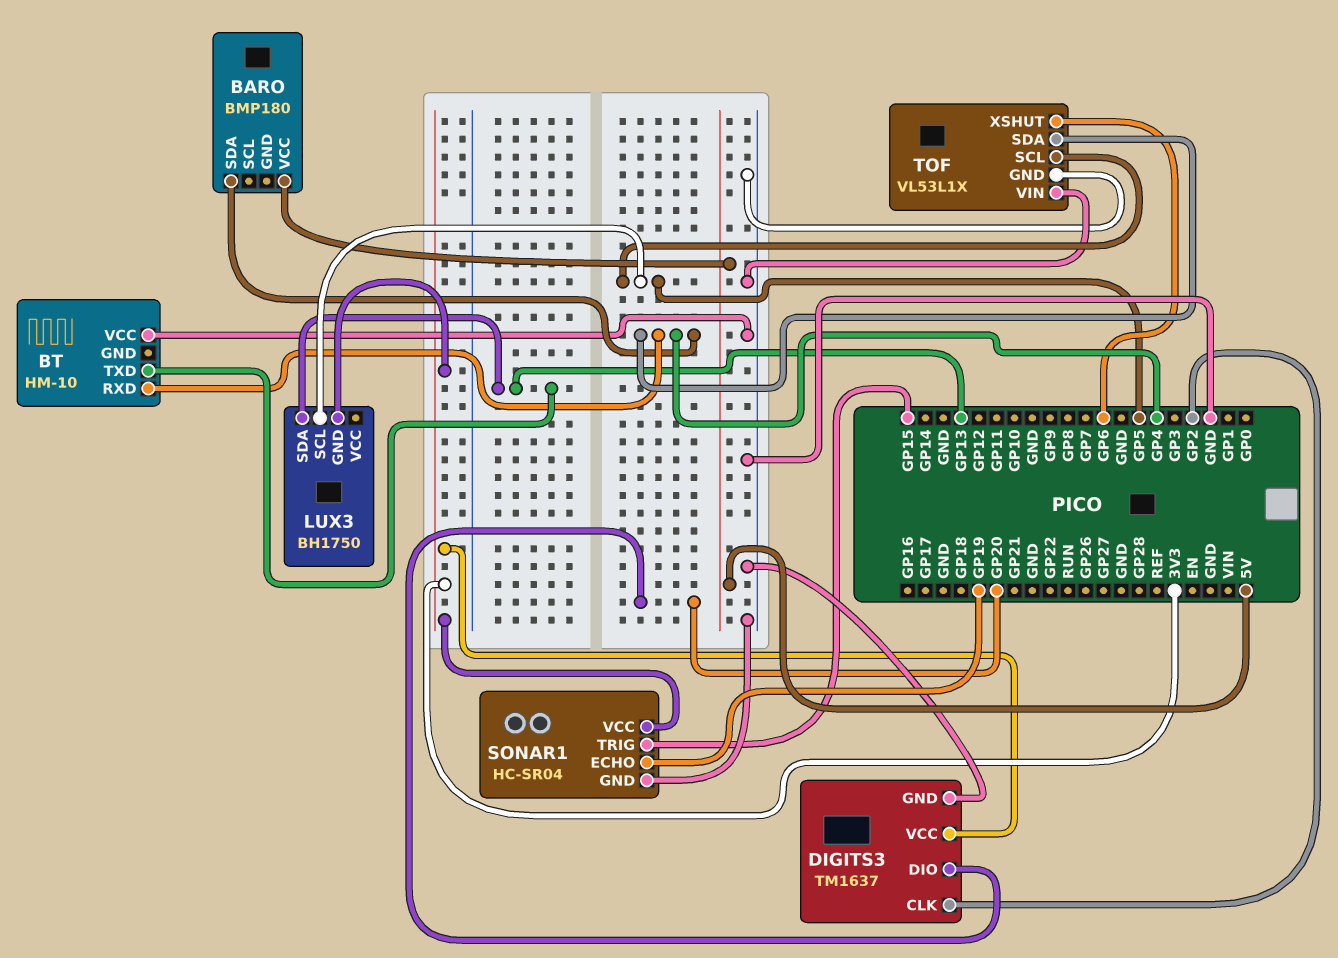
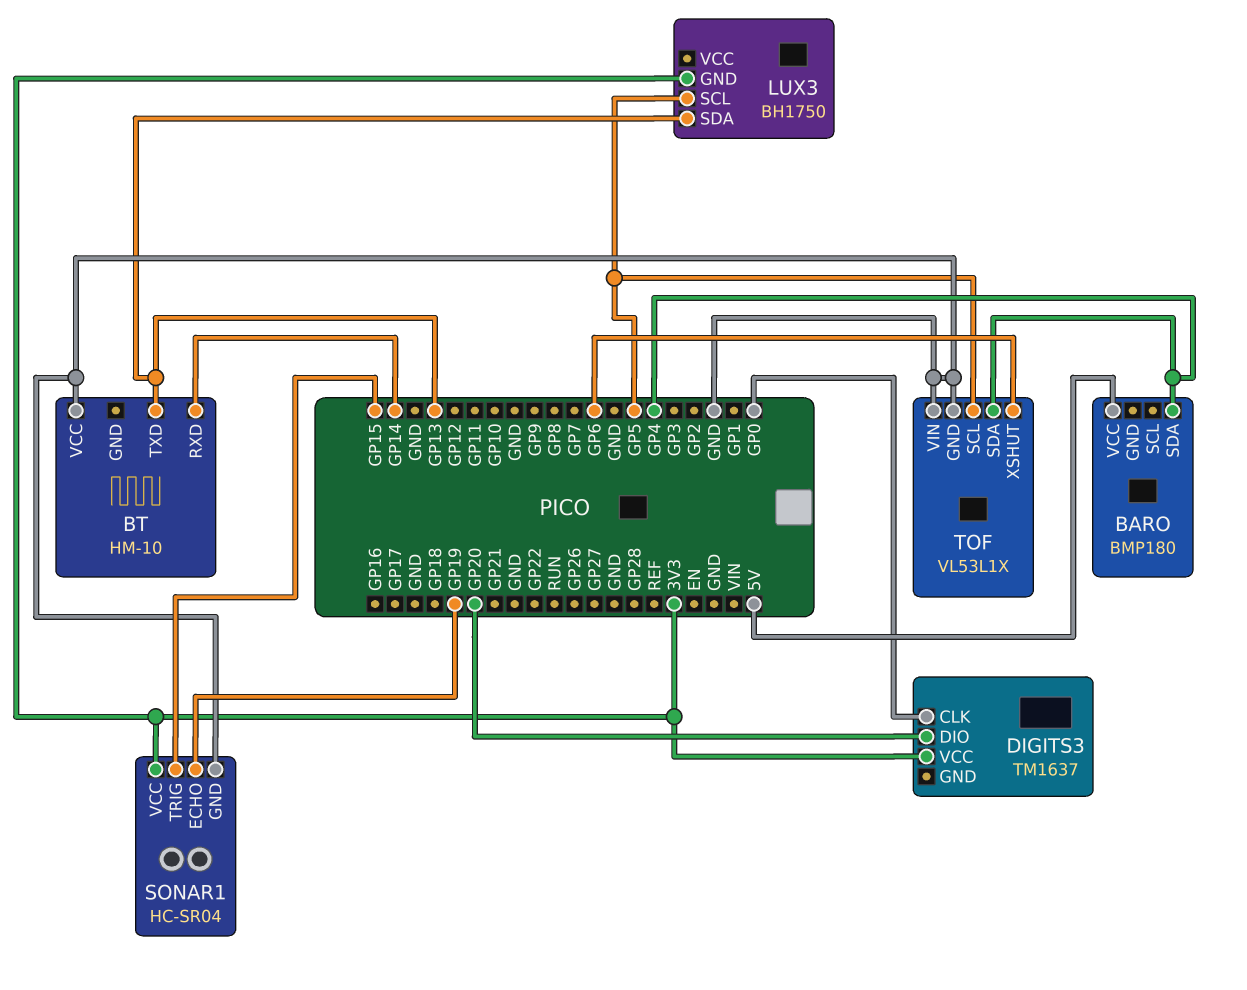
BT pin RXD: GP4 -> GP14
DIGITS3 pin CLK: GP2 -> GP0
DIGITS3 pin GND: GND -> none

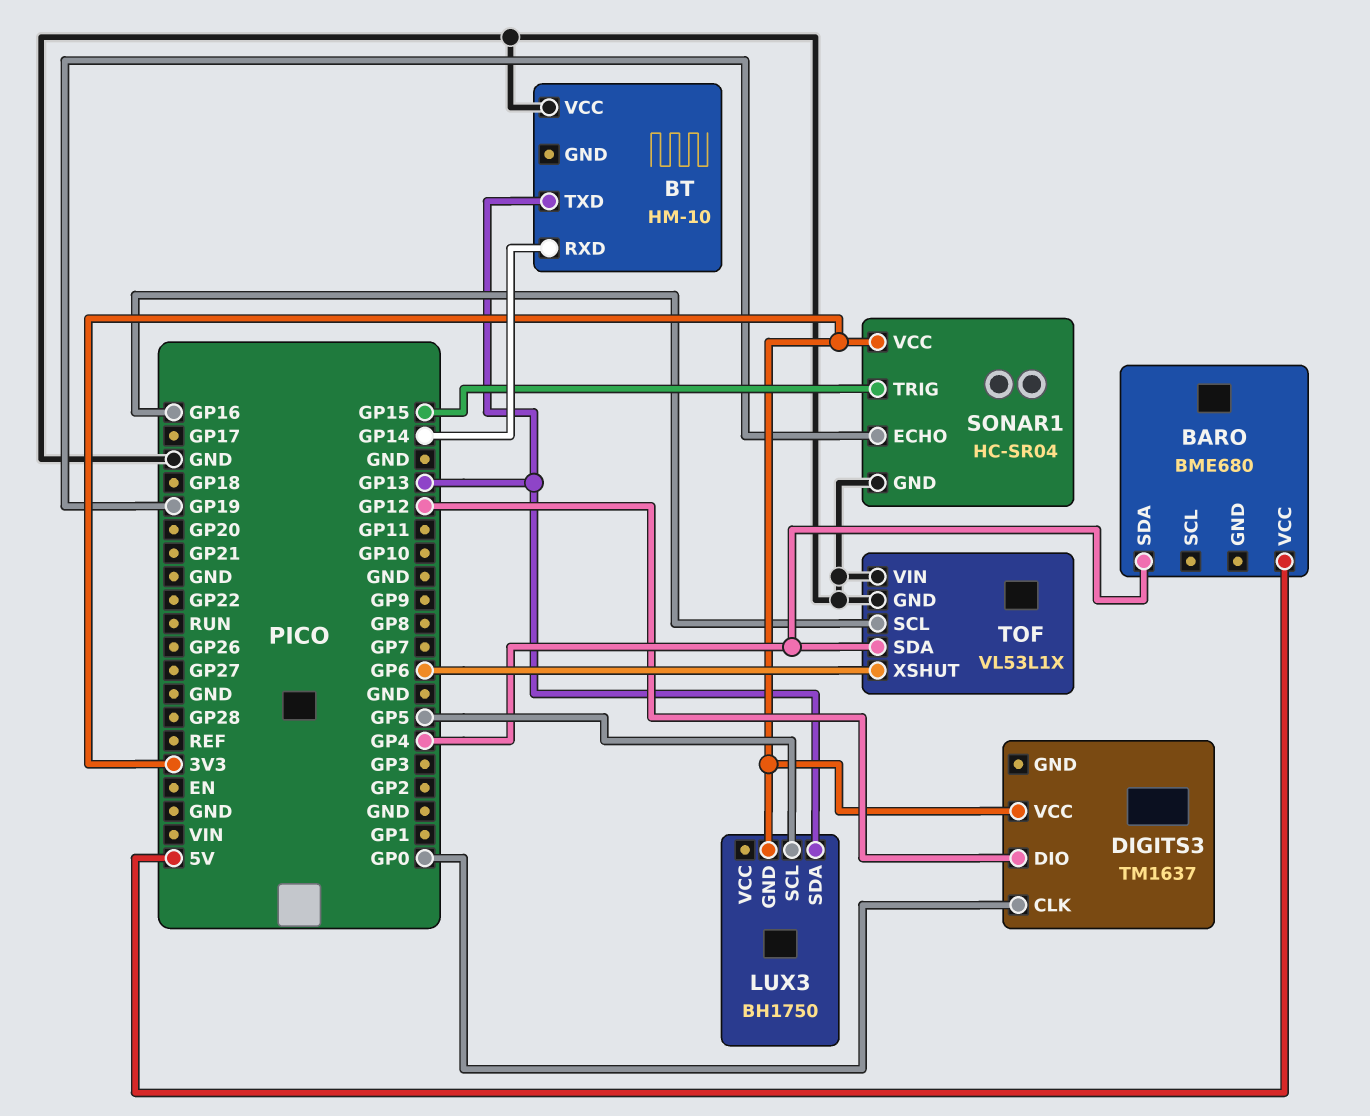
BARO: BMP180 -> BME680
DIGITS3 pin DIO: GP20 -> GP12
TOF pin SCL: GP5 -> GP16

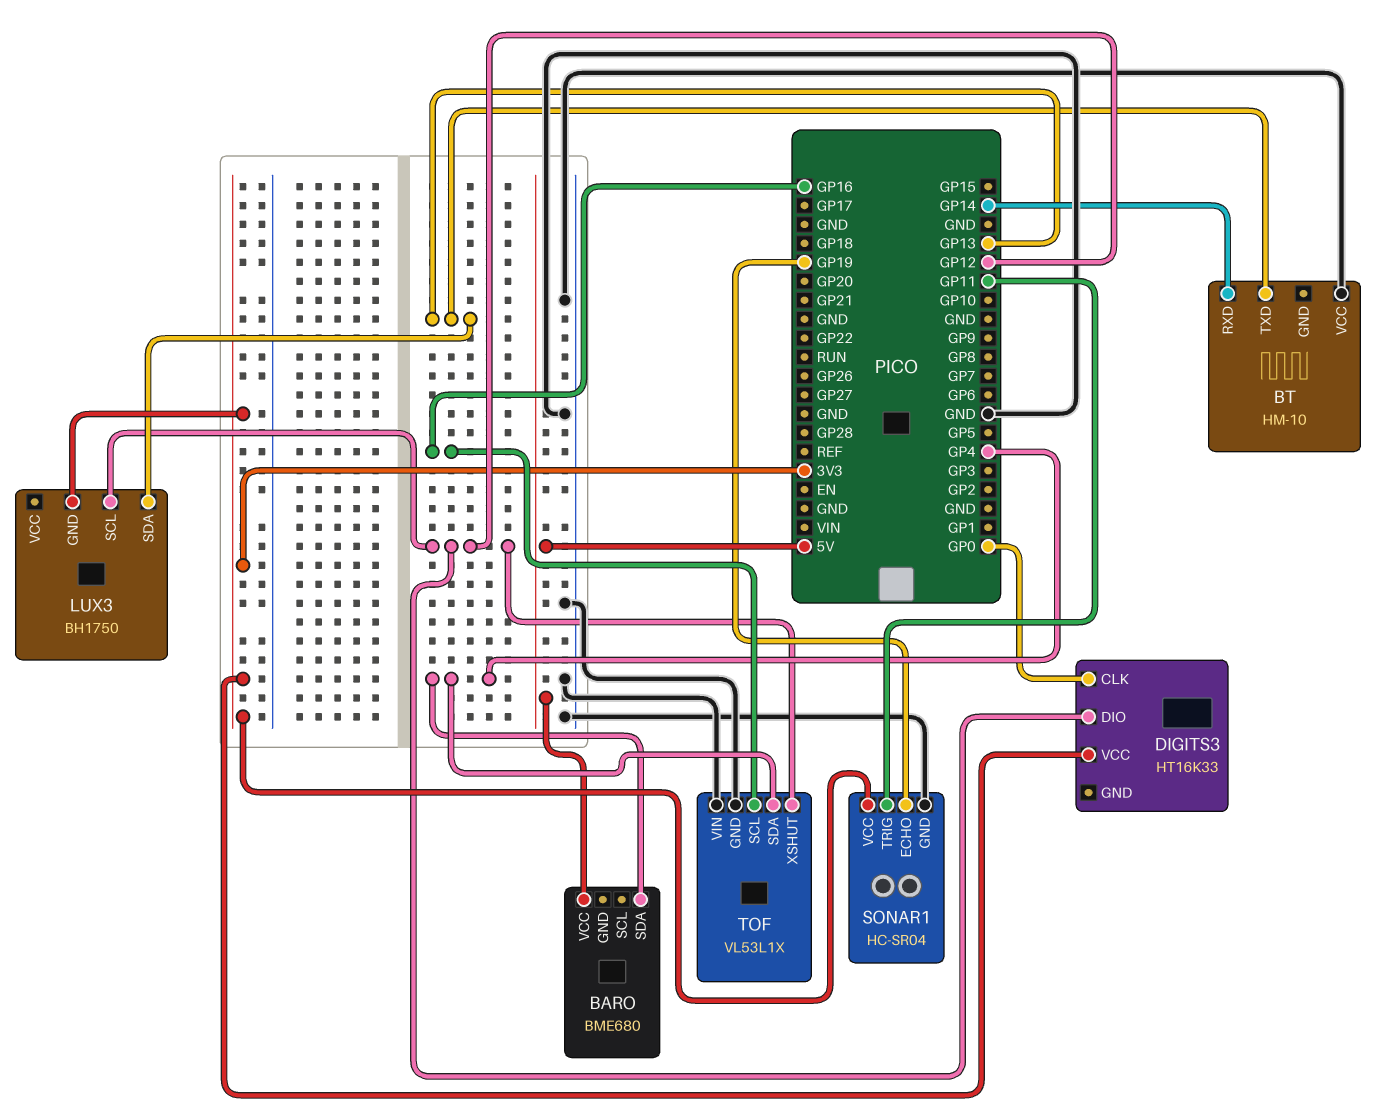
DIGITS3: TM1637 -> HT16K33
LUX3 pin SCL: GP5 -> GP12
SONAR1 pin TRIG: GP15 -> GP11
TOF pin XSHUT: GP6 -> GP12

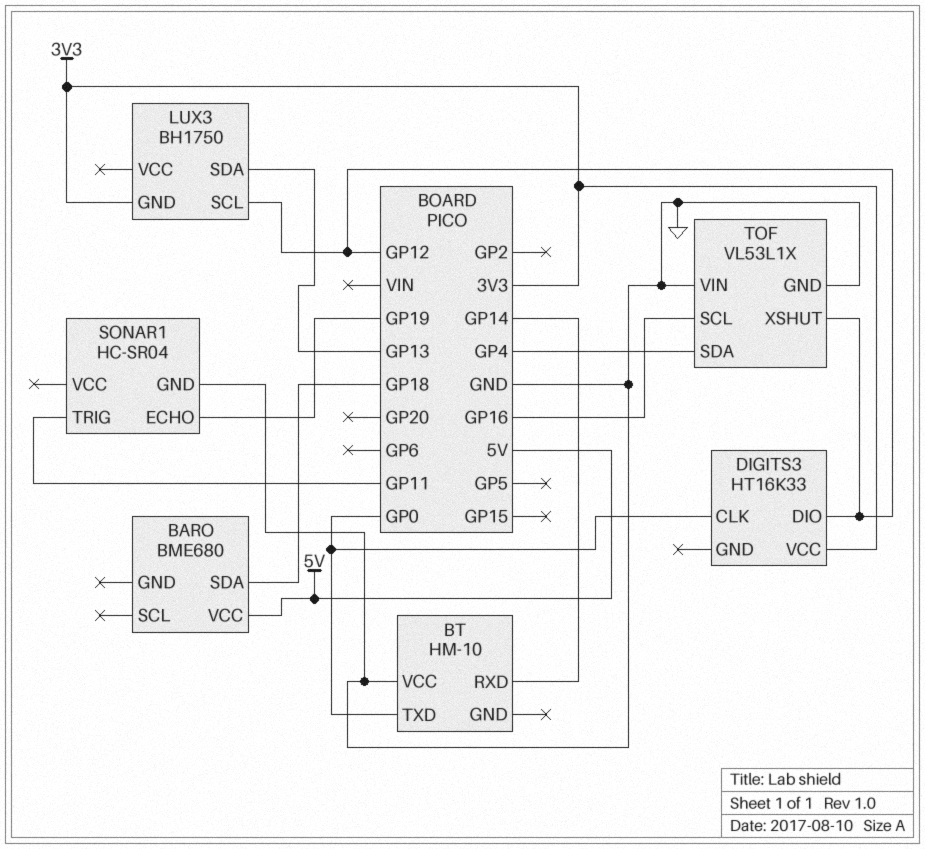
BARO pin SDA: GP4 -> GP18
BT pin TXD: GP13 -> GP0
SONAR1 pin VCC: 3V3 -> none

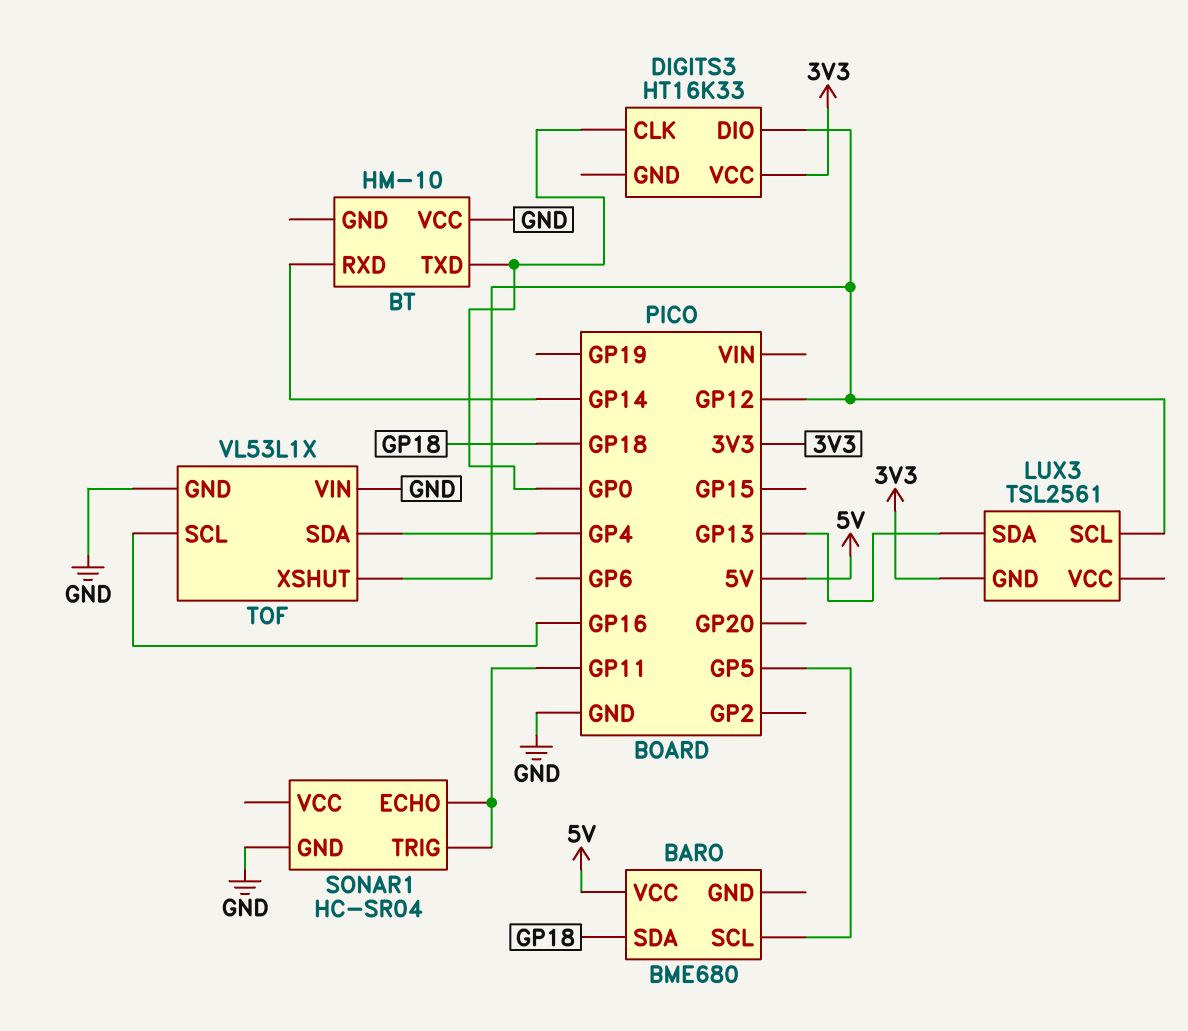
BARO pin SCL: none -> GP5
LUX3: BH1750 -> TSL2561
SONAR1 pin ECHO: GP19 -> GP11

